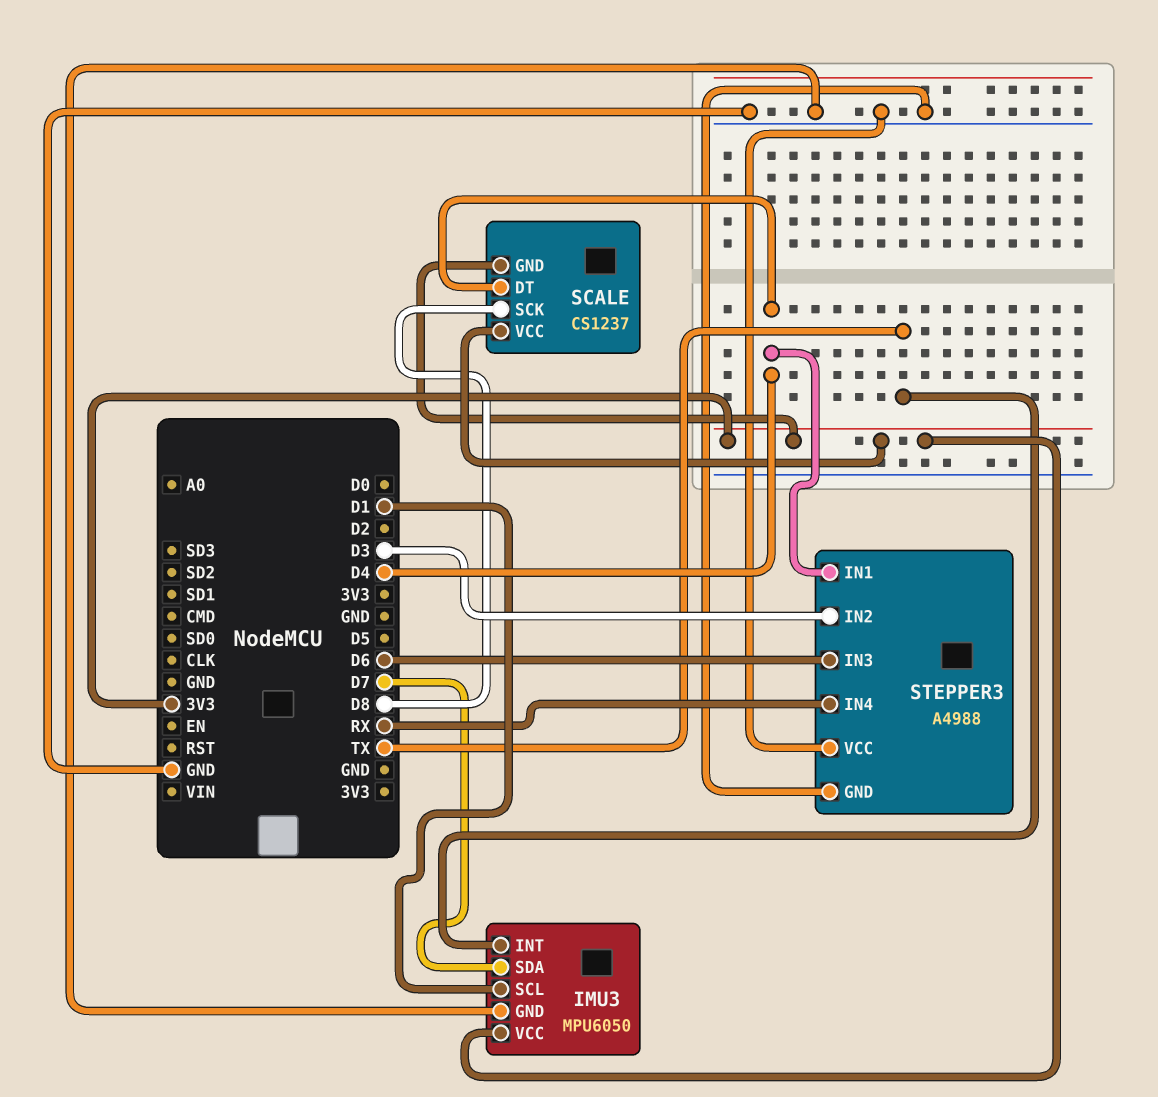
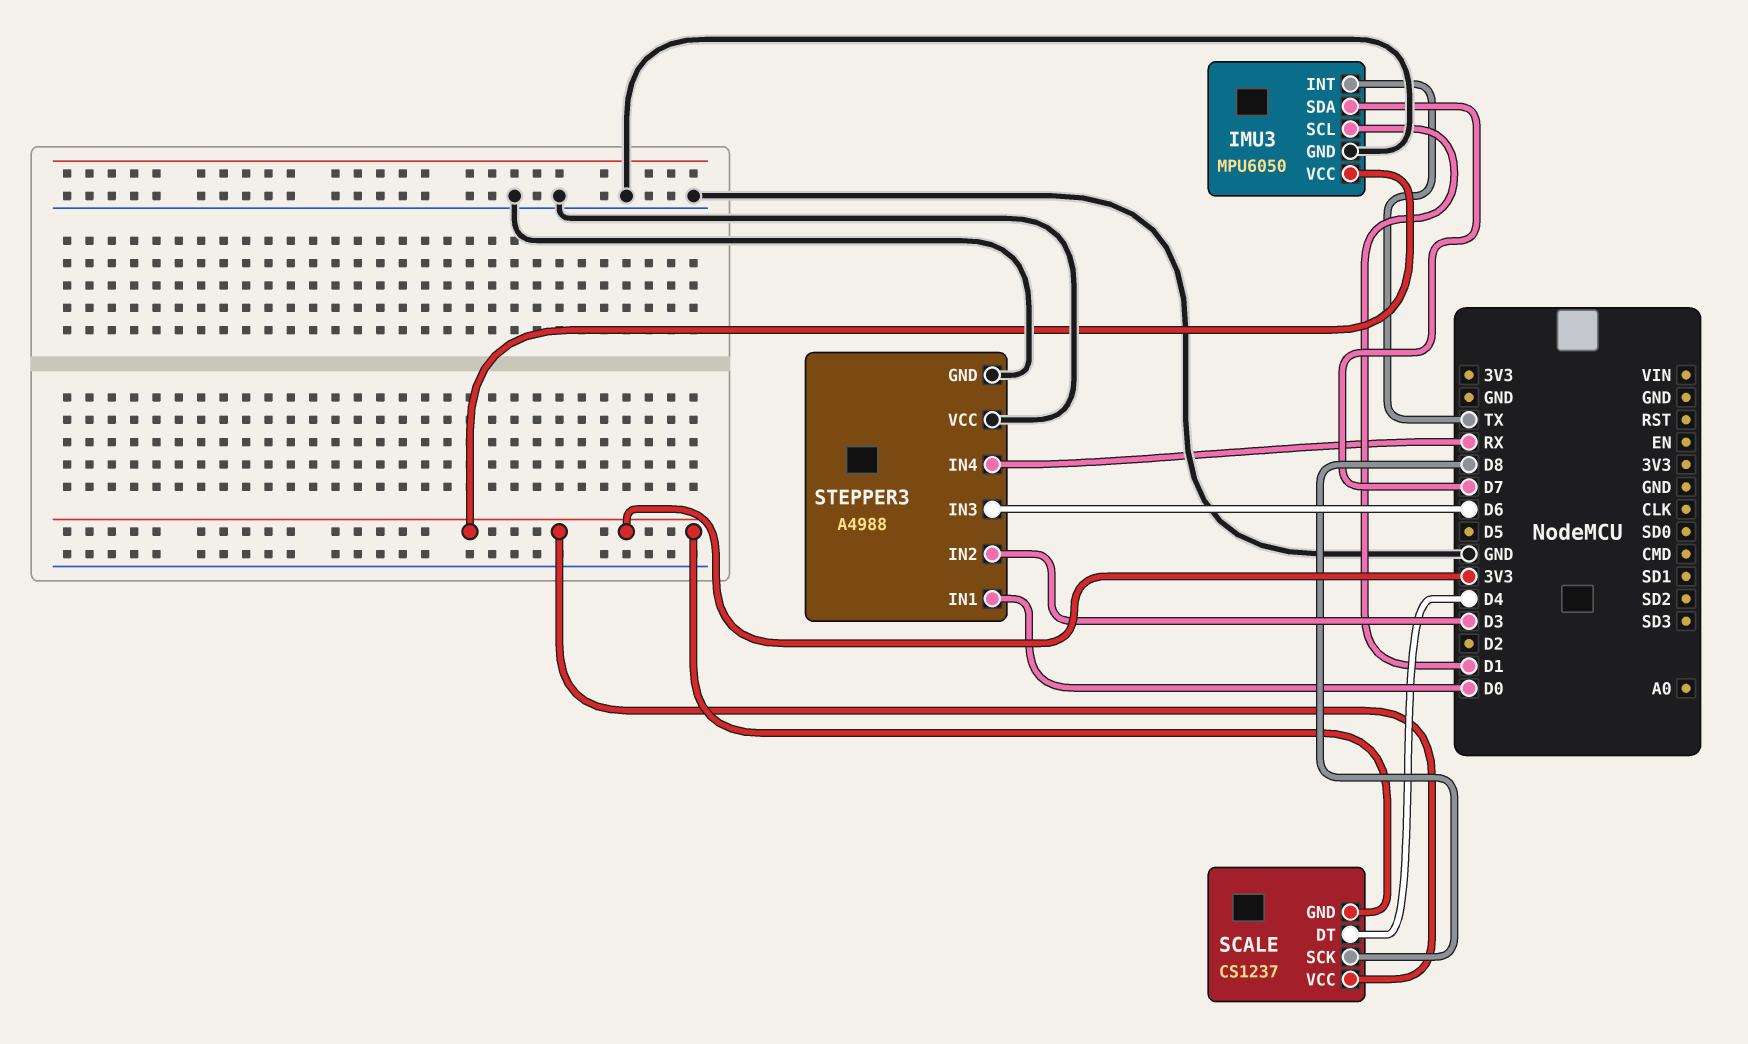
STEPPER3 pin IN1: D4 -> D0

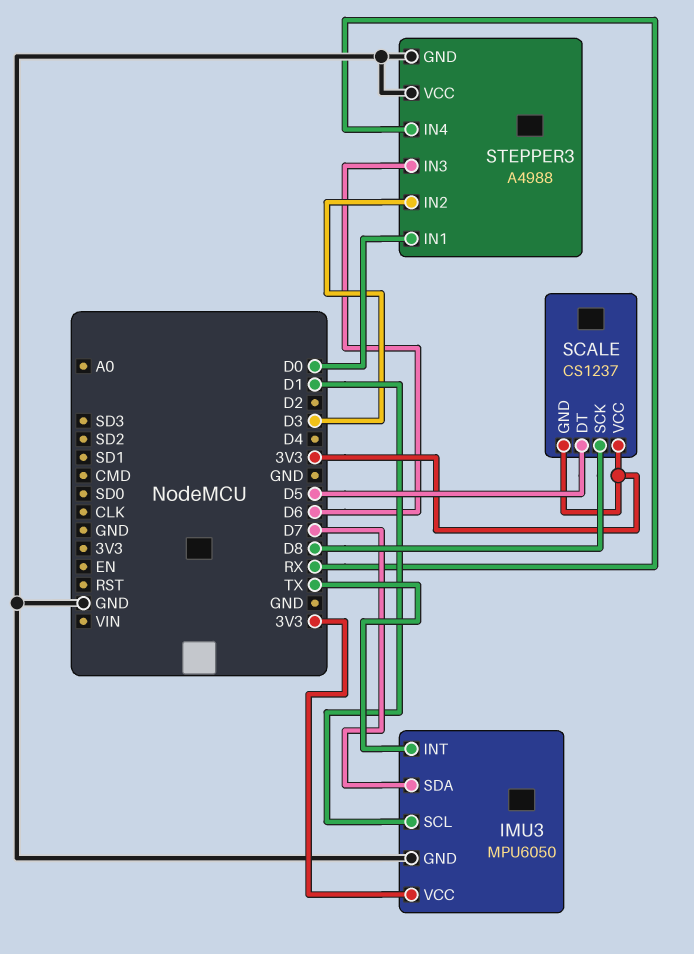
SCALE pin DT: D4 -> D5

